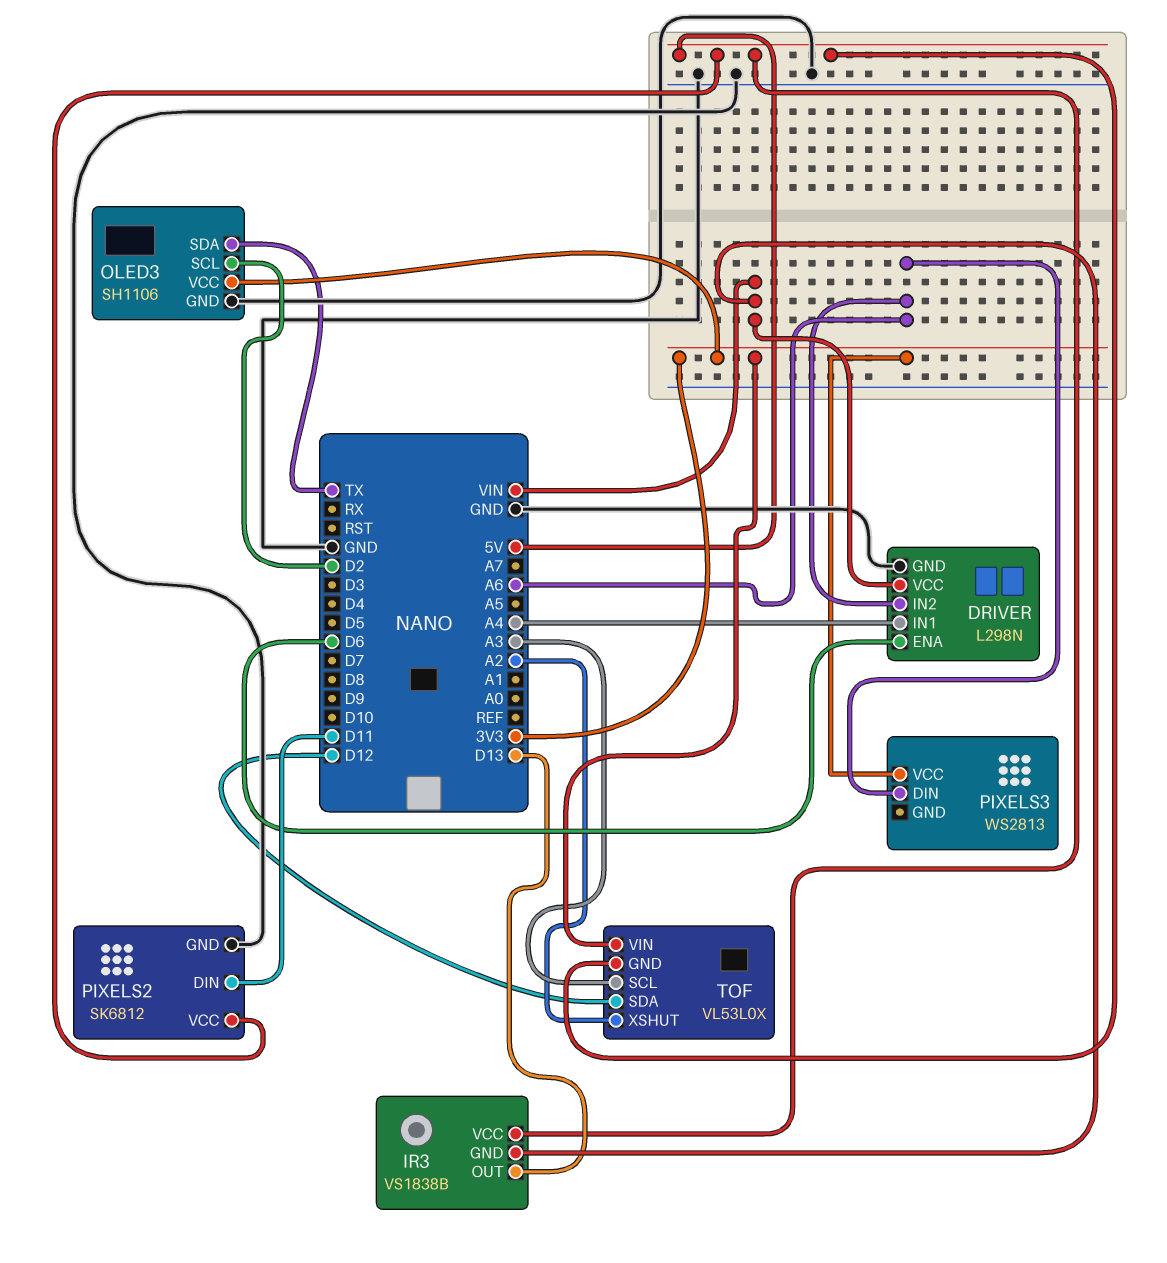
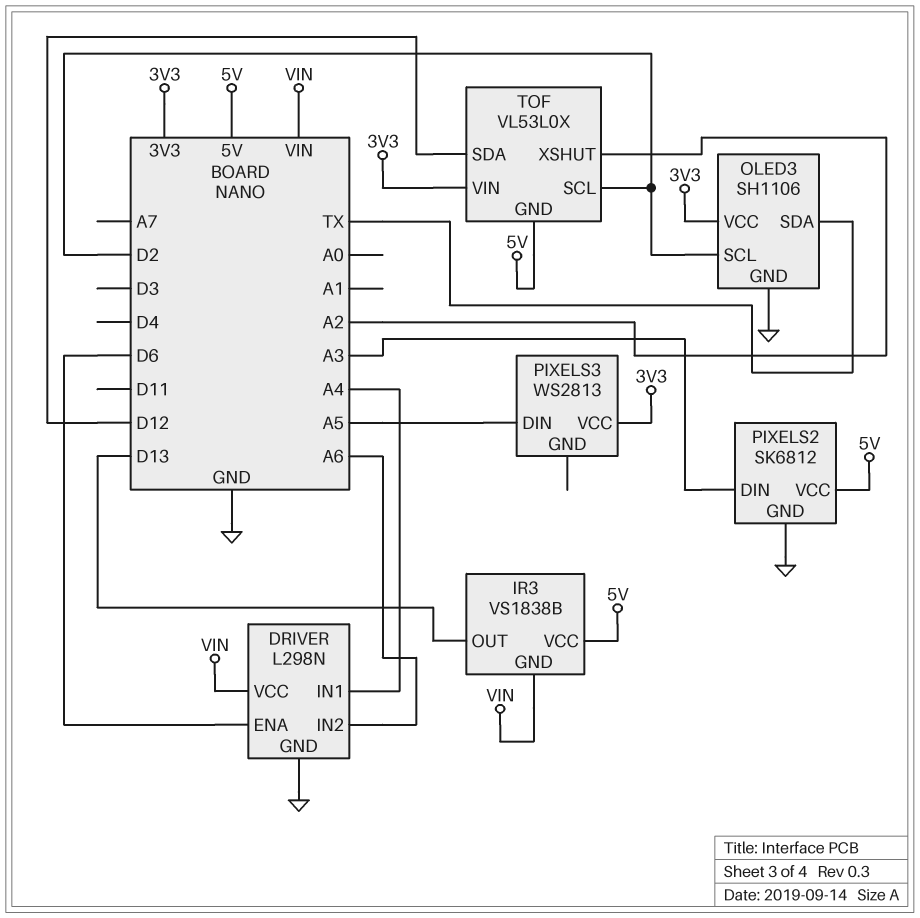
PIXELS2 pin DIN: D11 -> A3
PIXELS3 pin DIN: A6 -> A5
TOF pin SCL: A3 -> D2

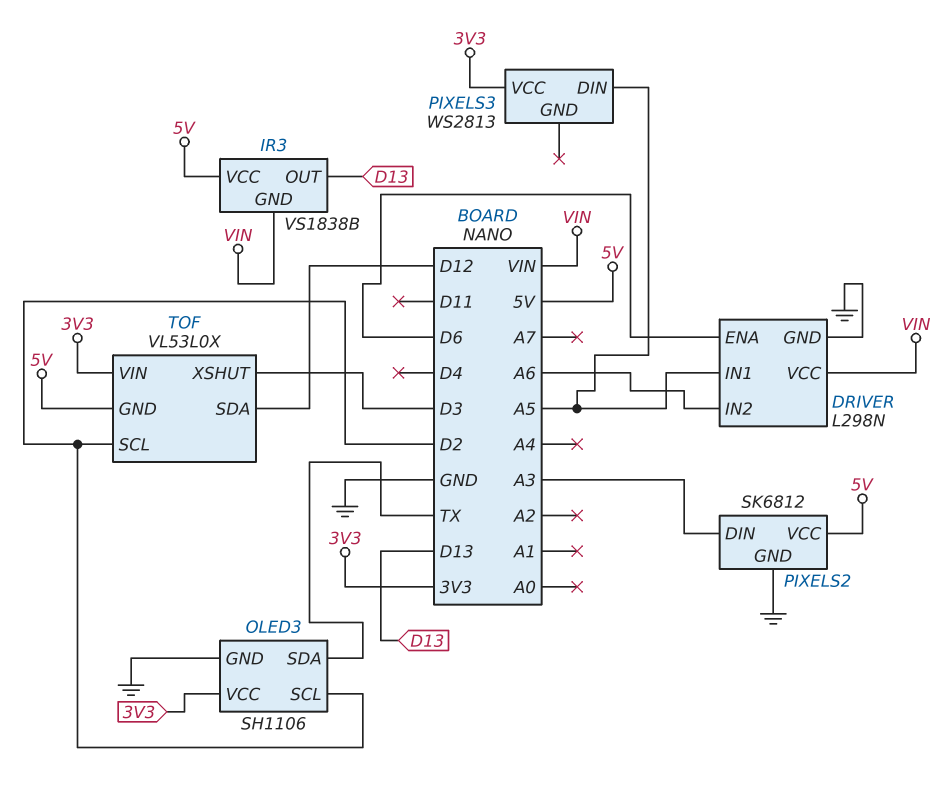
DRIVER pin IN1: A4 -> A5
TOF pin XSHUT: A2 -> D3

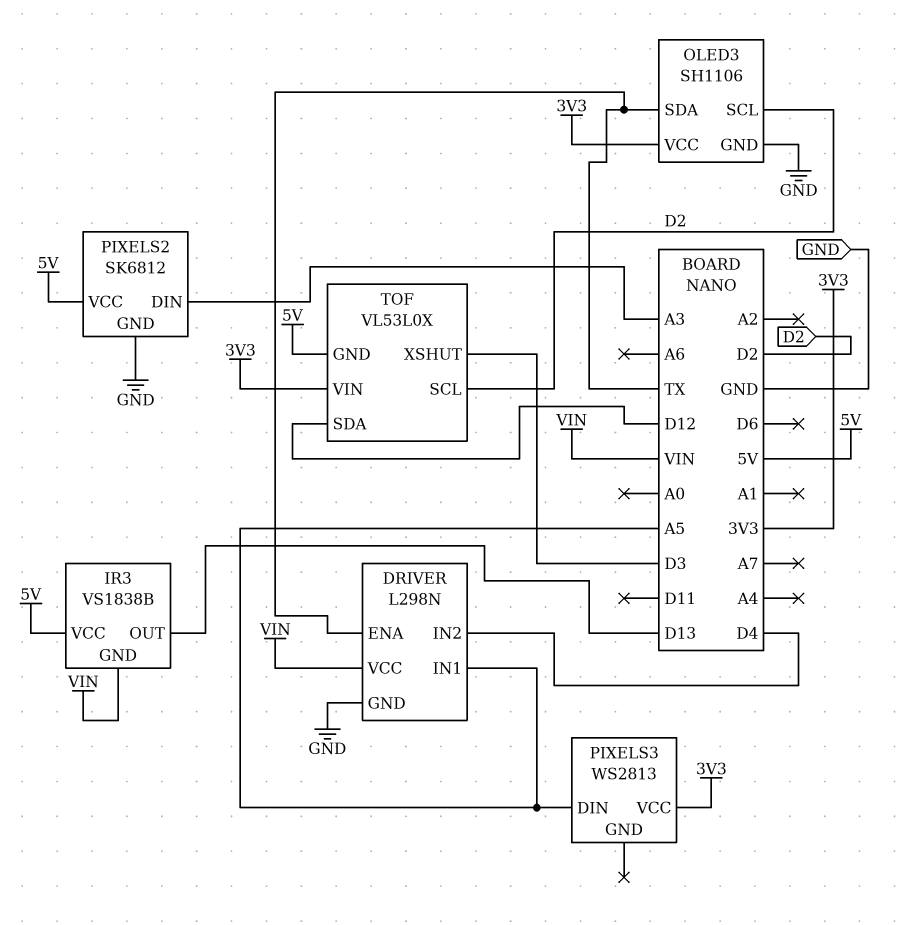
DRIVER pin ENA: D6 -> TX
DRIVER pin IN2: A6 -> D4

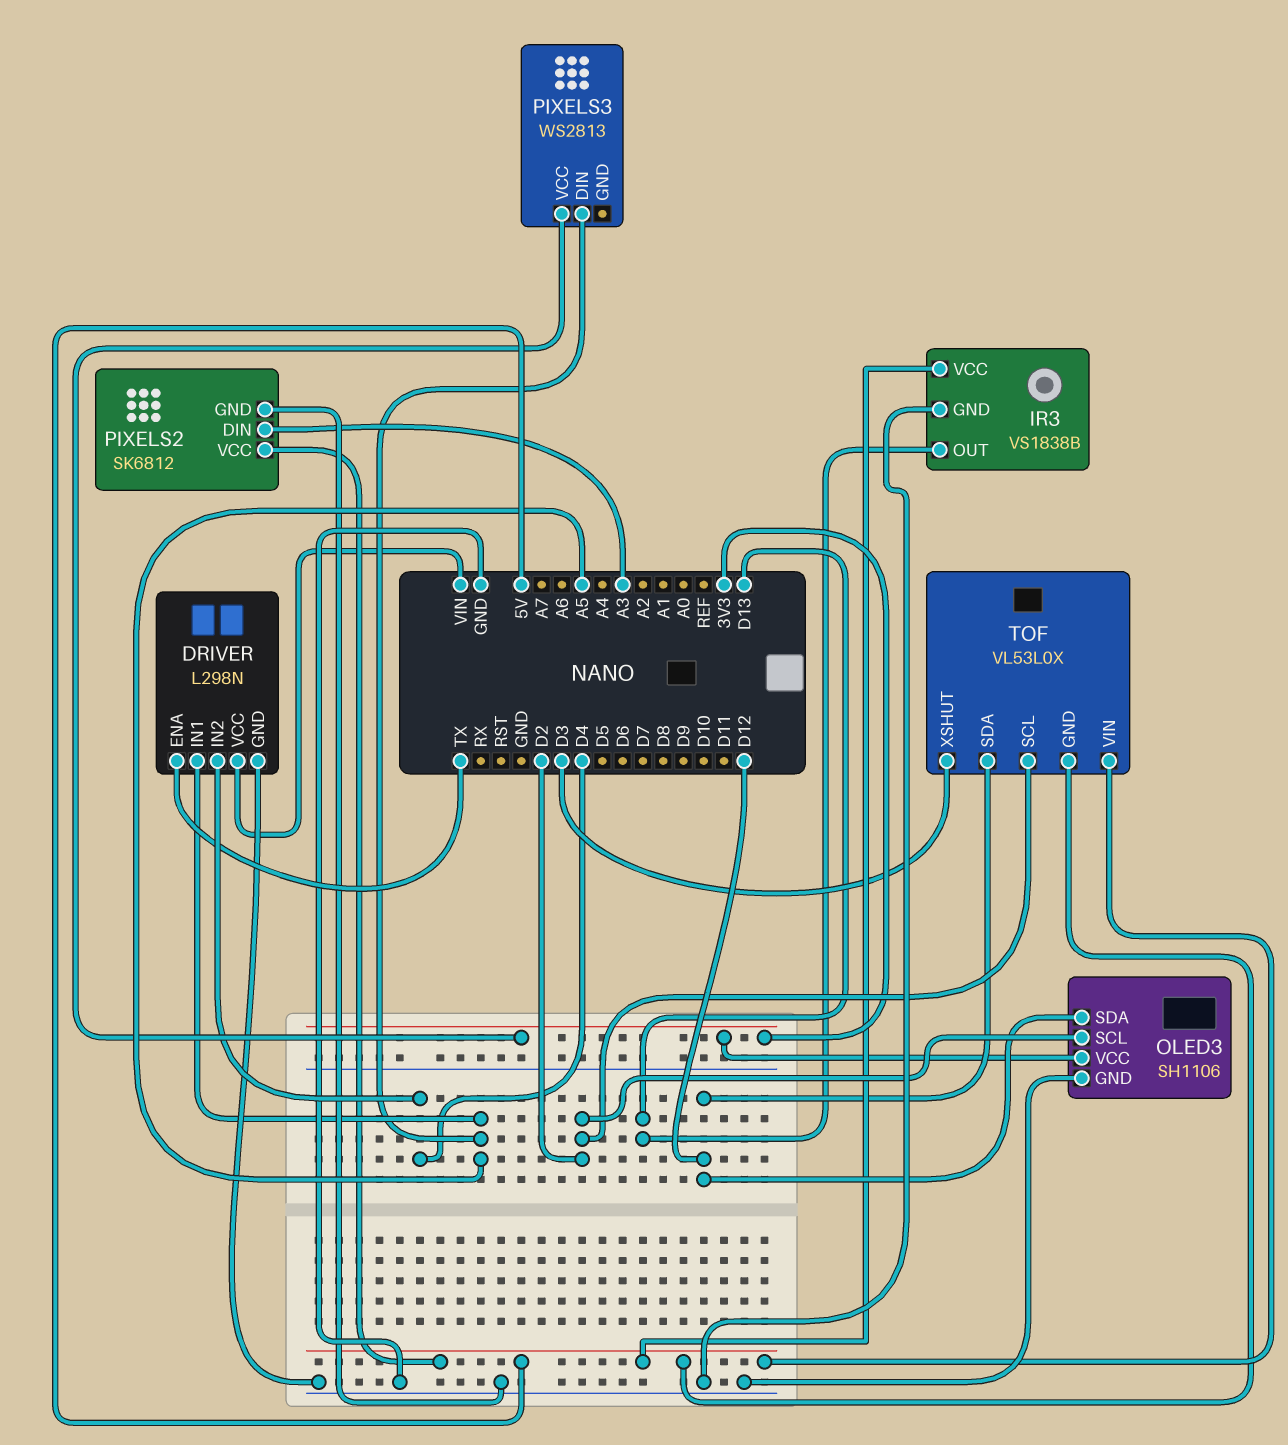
IR3 pin GND: VIN -> GND
OLED3 pin SDA: TX -> D12
TOF pin VIN: 3V3 -> 5V

